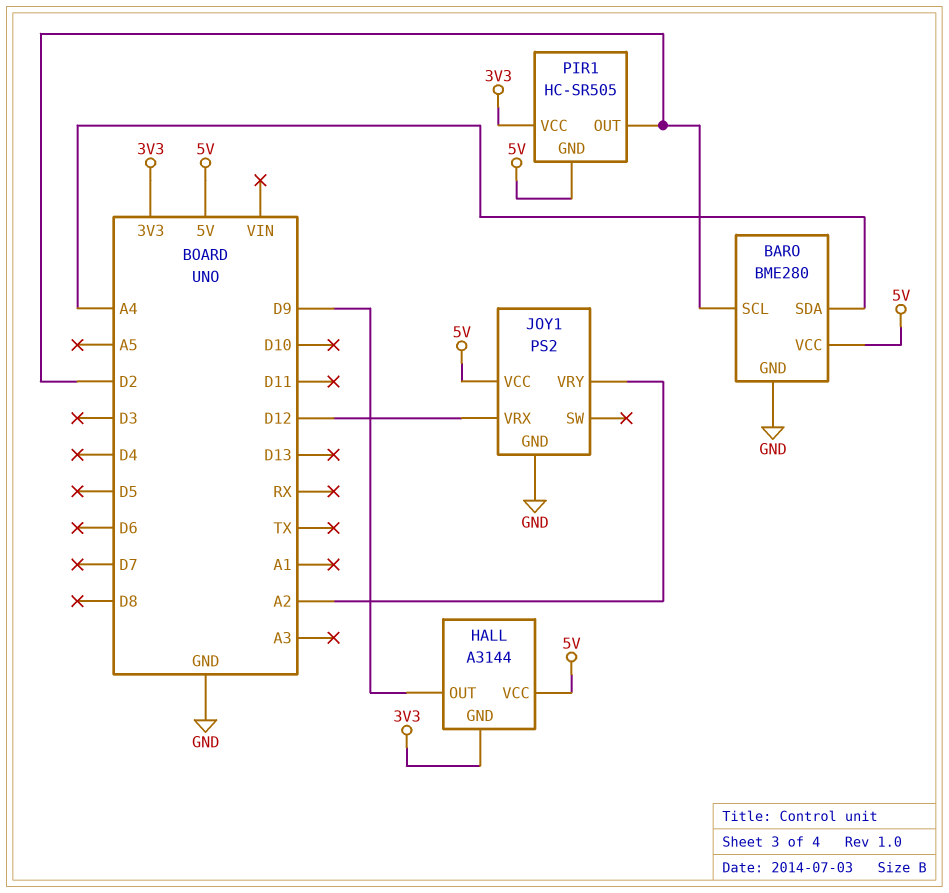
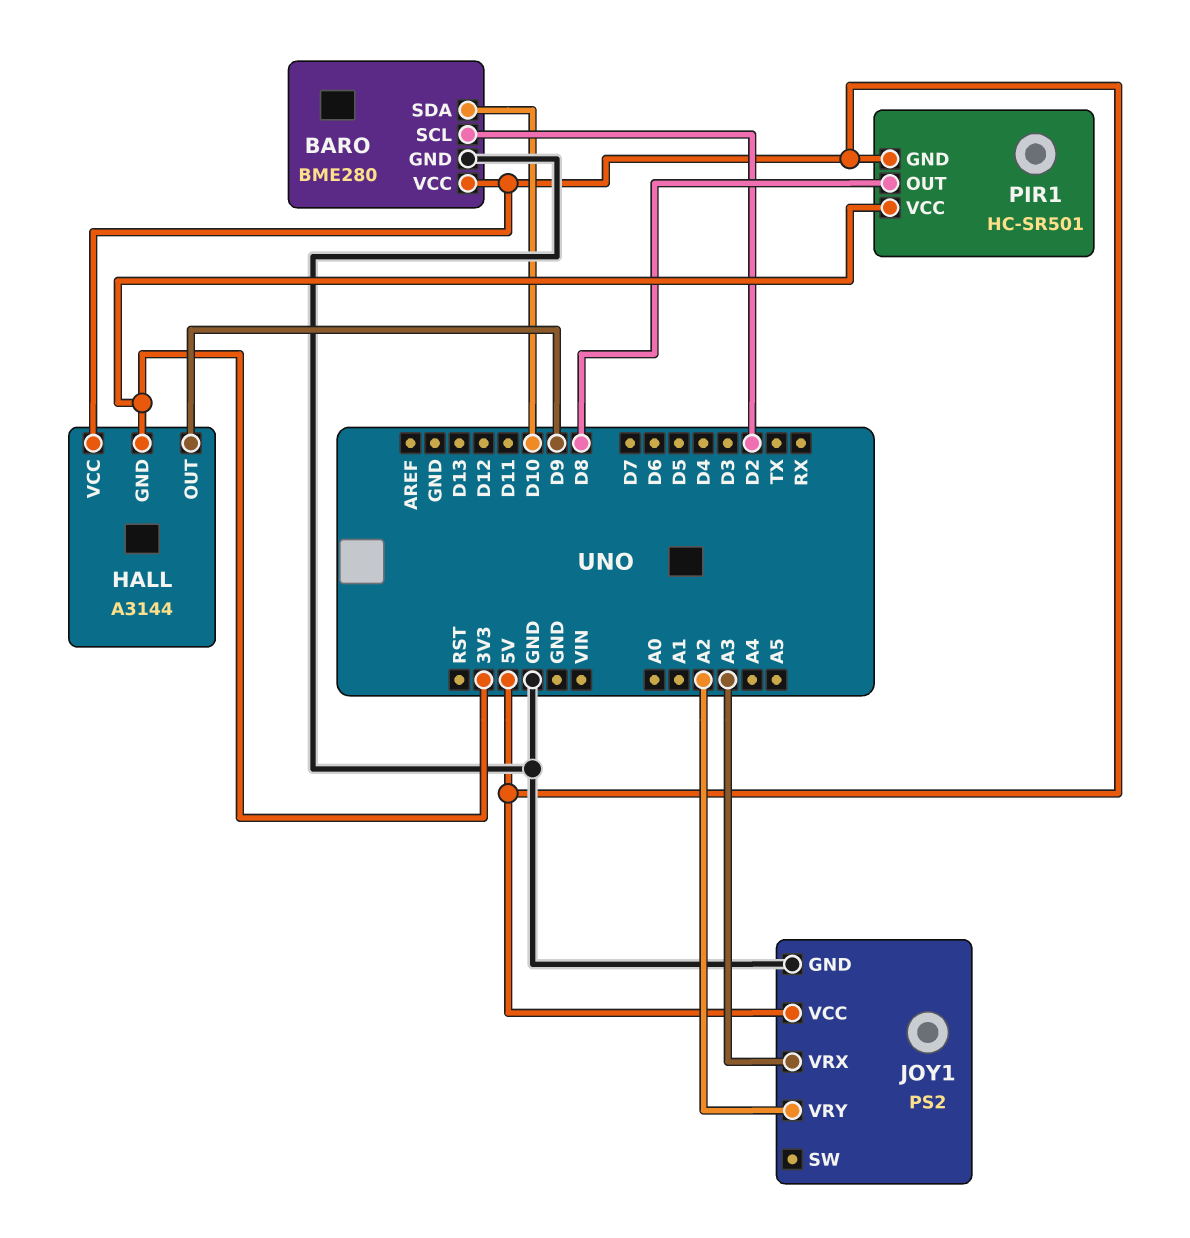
BARO pin SDA: A4 -> D10
JOY1 pin VRX: D12 -> A3
PIR1: HC-SR505 -> HC-SR501
PIR1 pin OUT: D2 -> D8

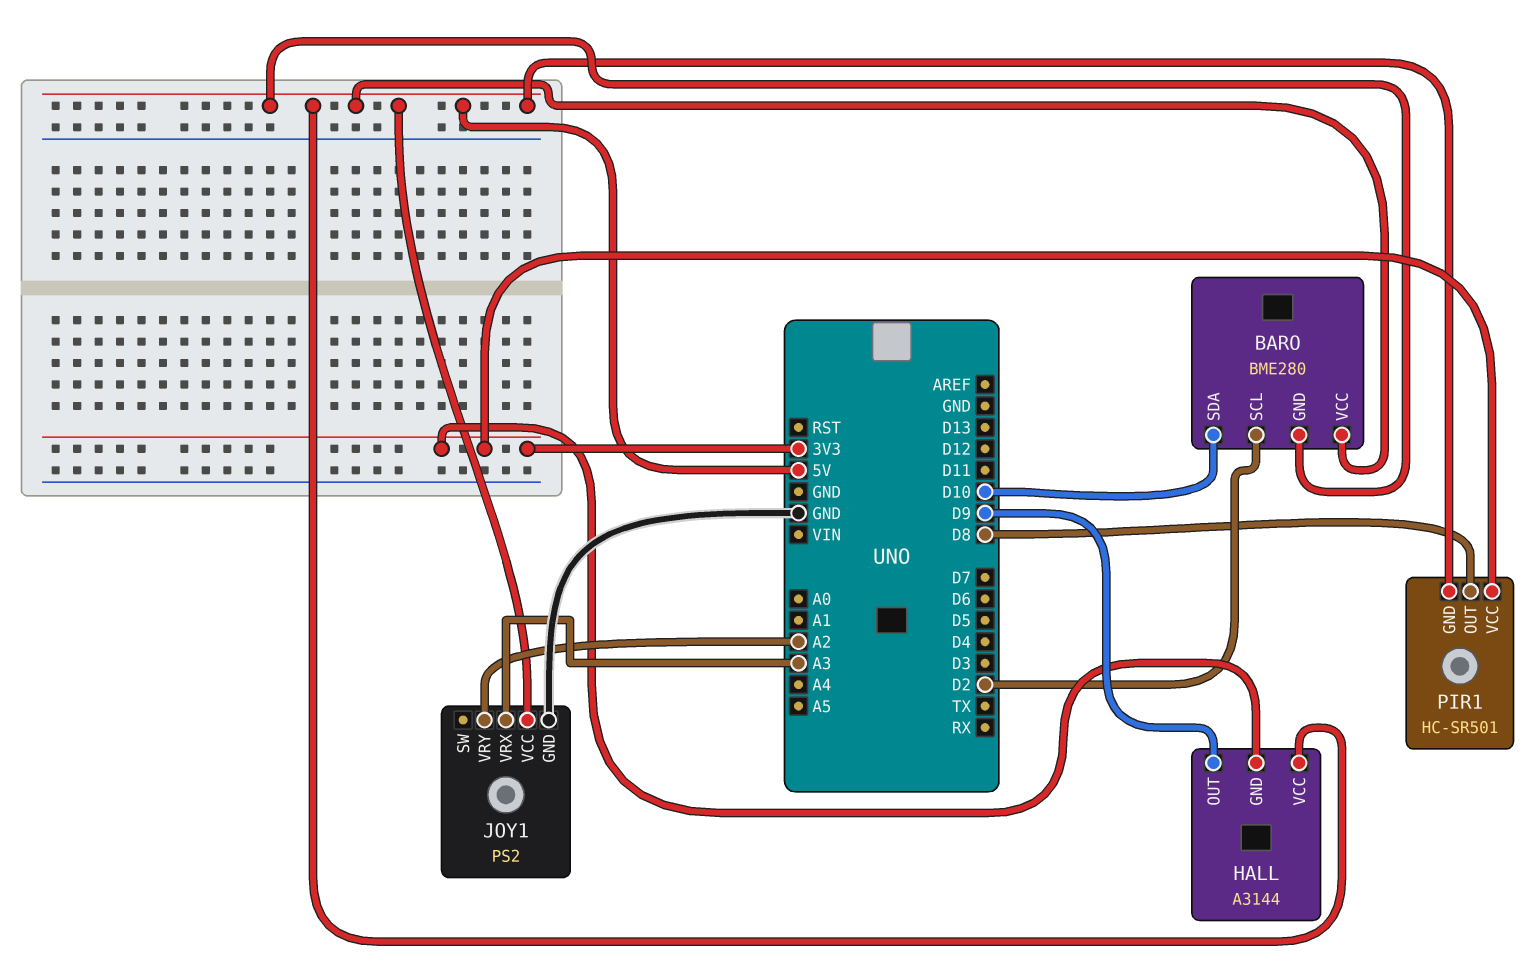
BARO pin GND: GND -> 5V

